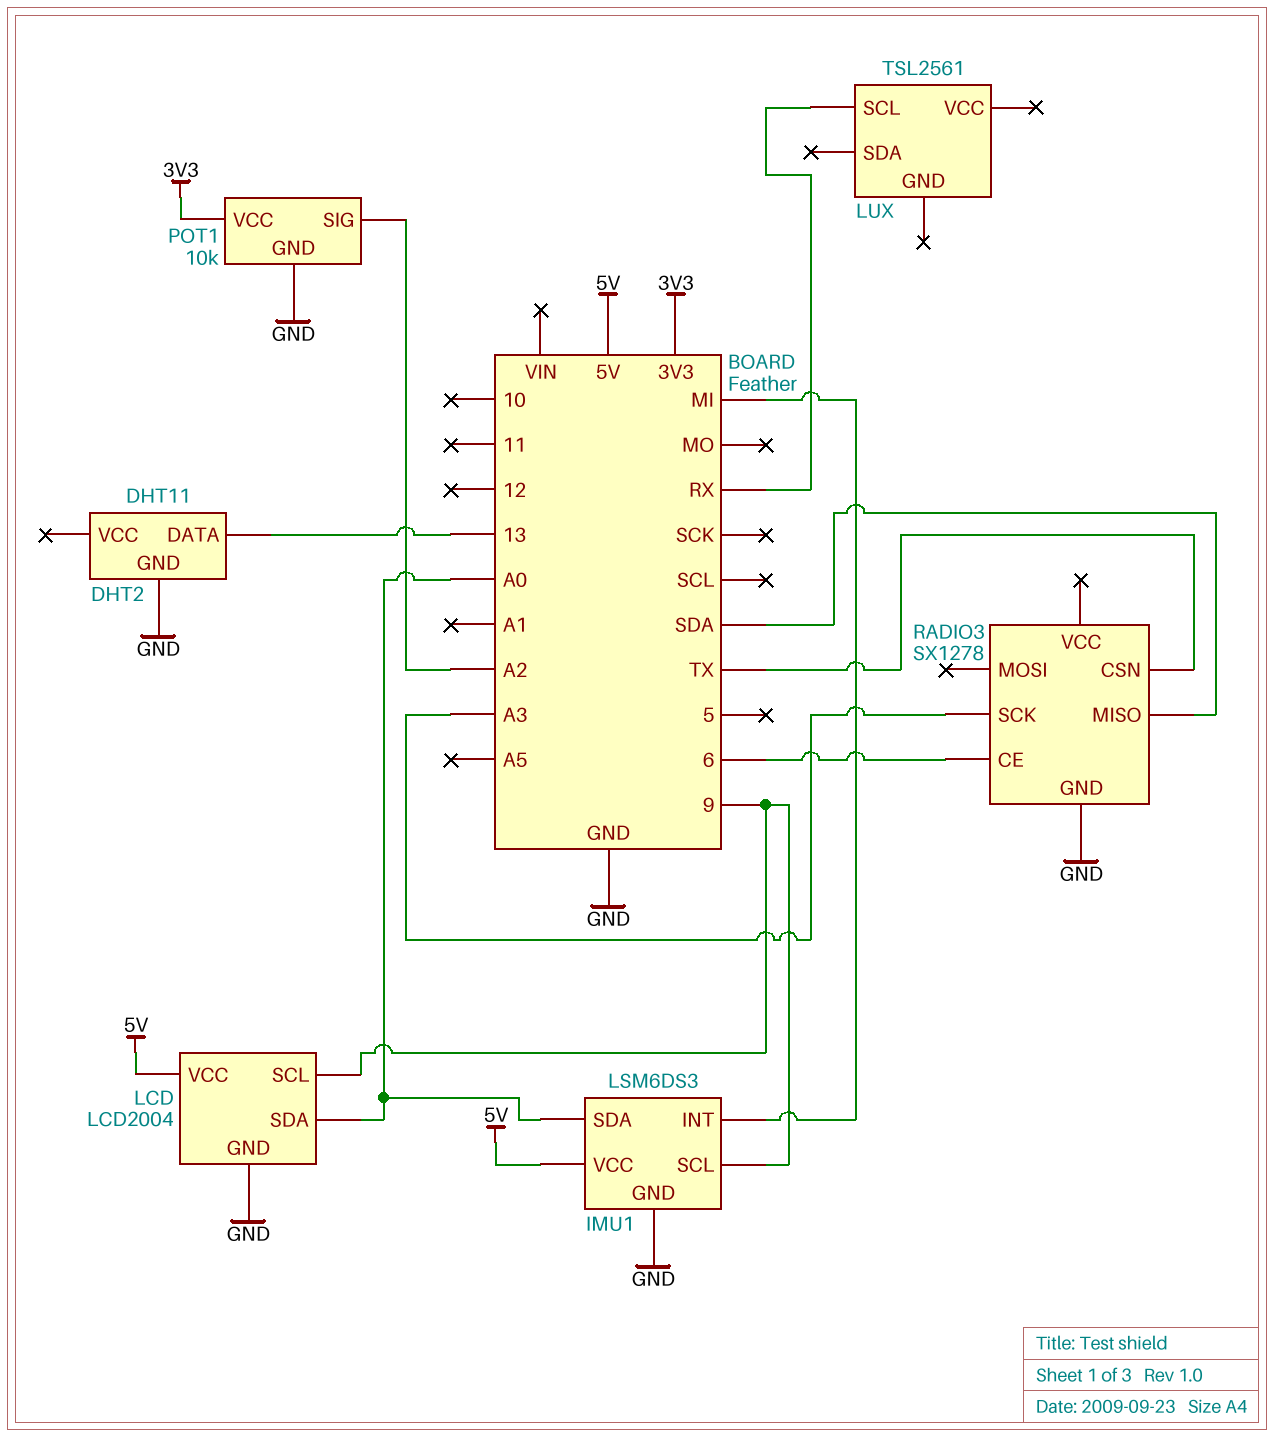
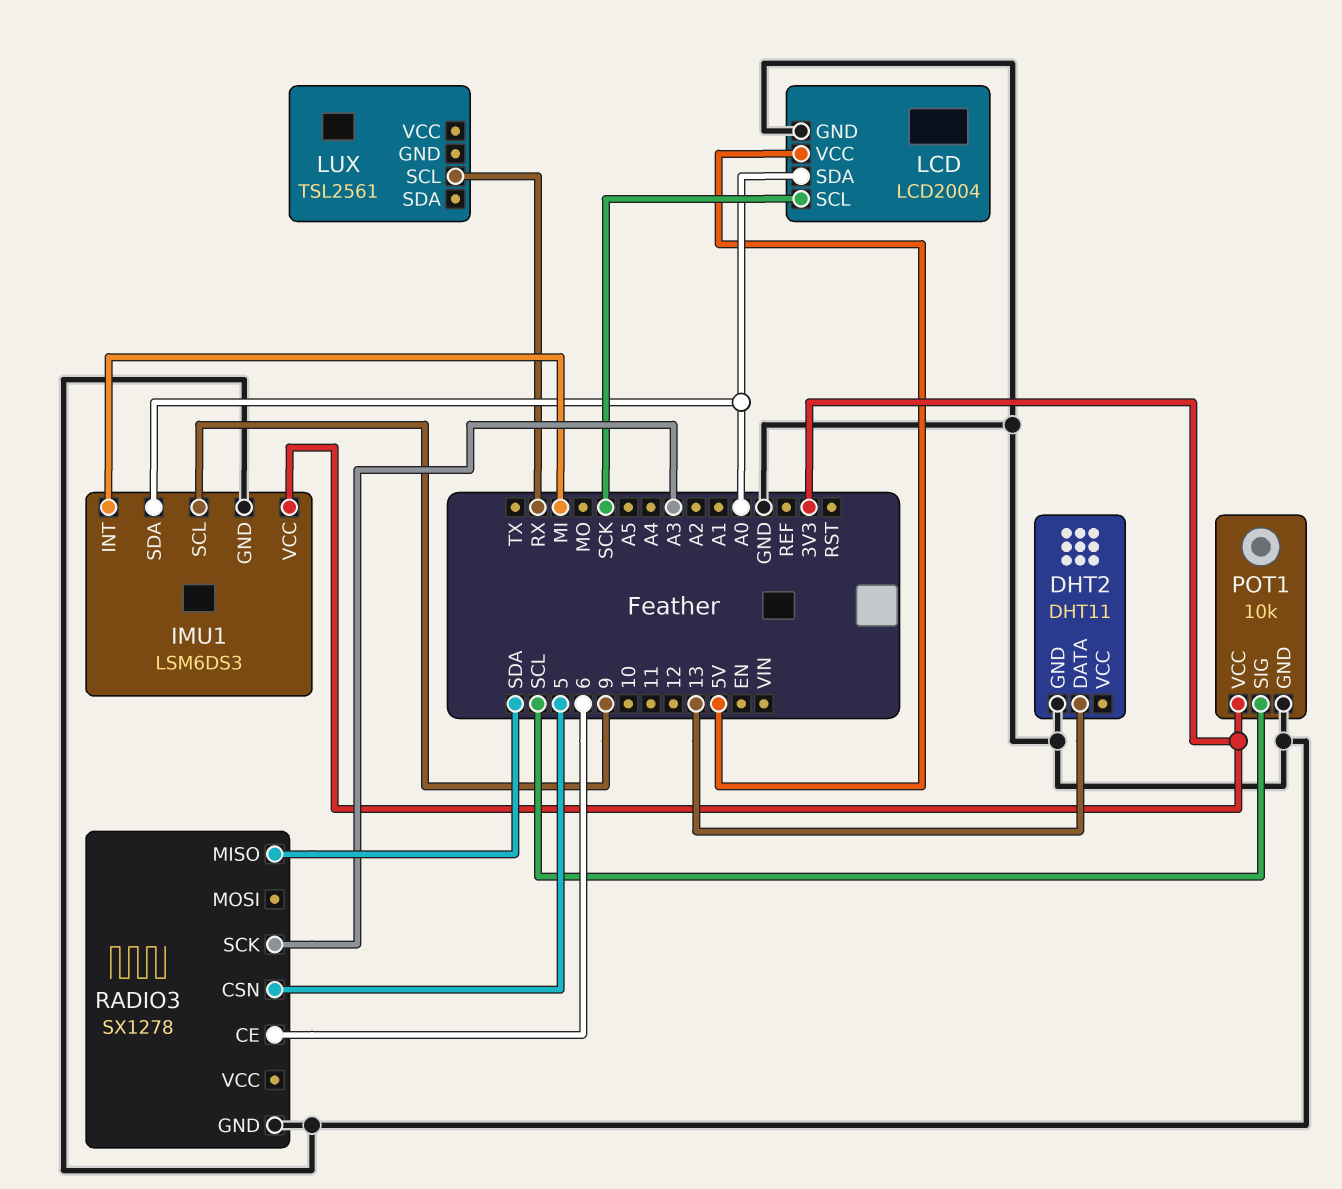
IMU1 pin VCC: 5V -> 3V3
LCD pin SCL: 9 -> SCK
POT1 pin SIG: A2 -> SCL
RADIO3 pin CSN: TX -> 5

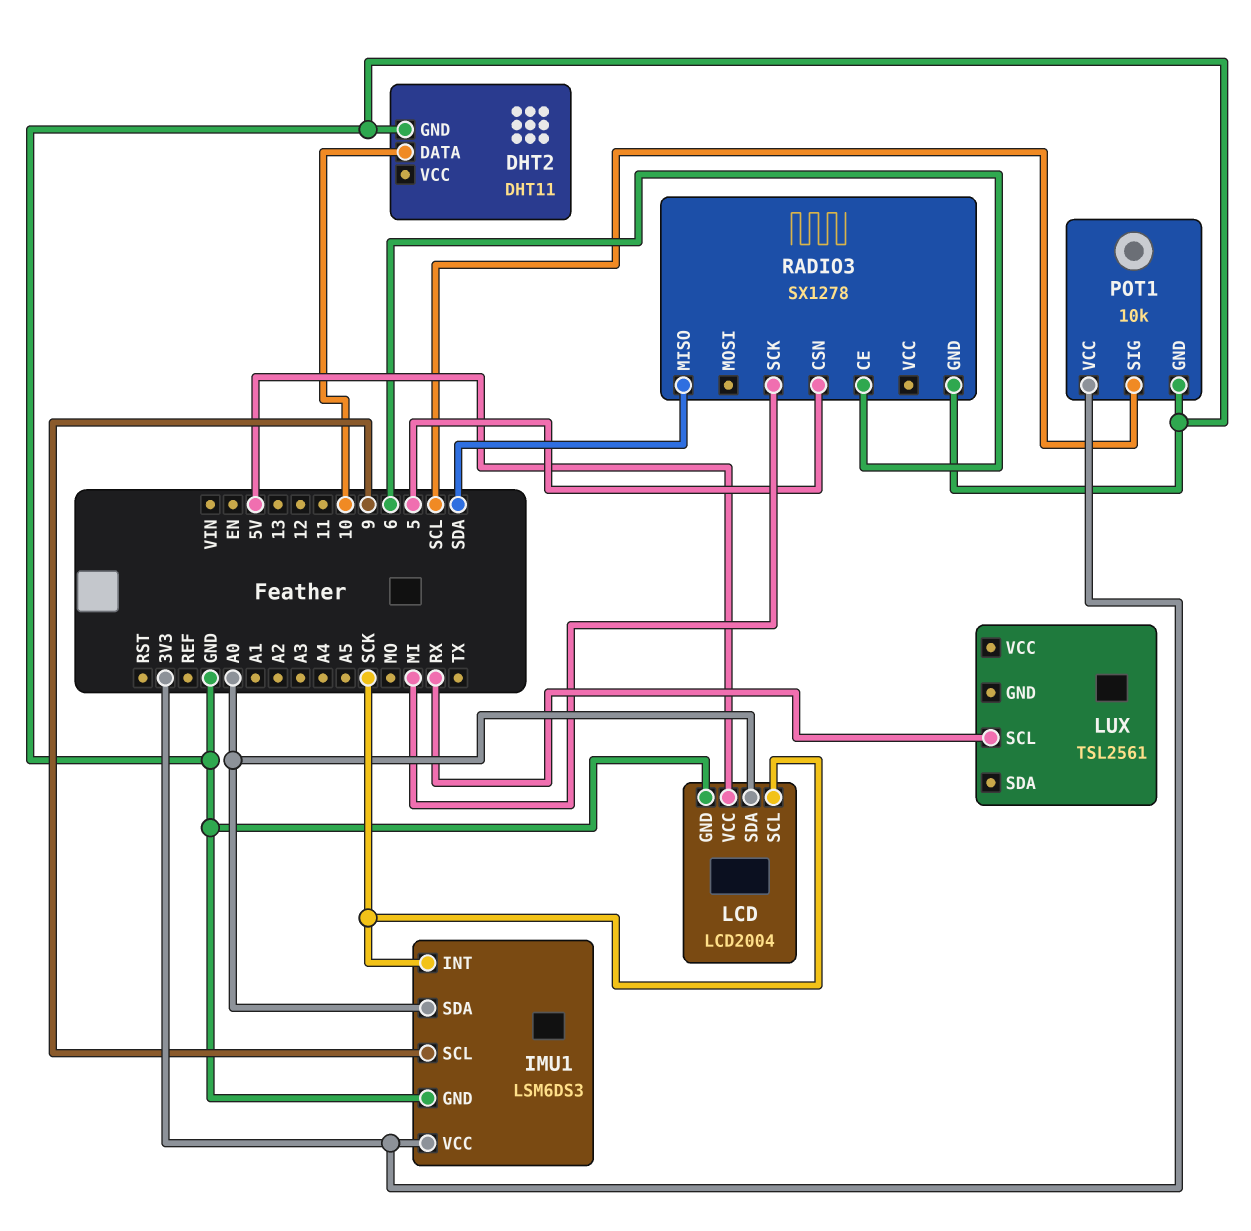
DHT2 pin DATA: 13 -> 10
IMU1 pin INT: MI -> SCK
RADIO3 pin SCK: A3 -> MI

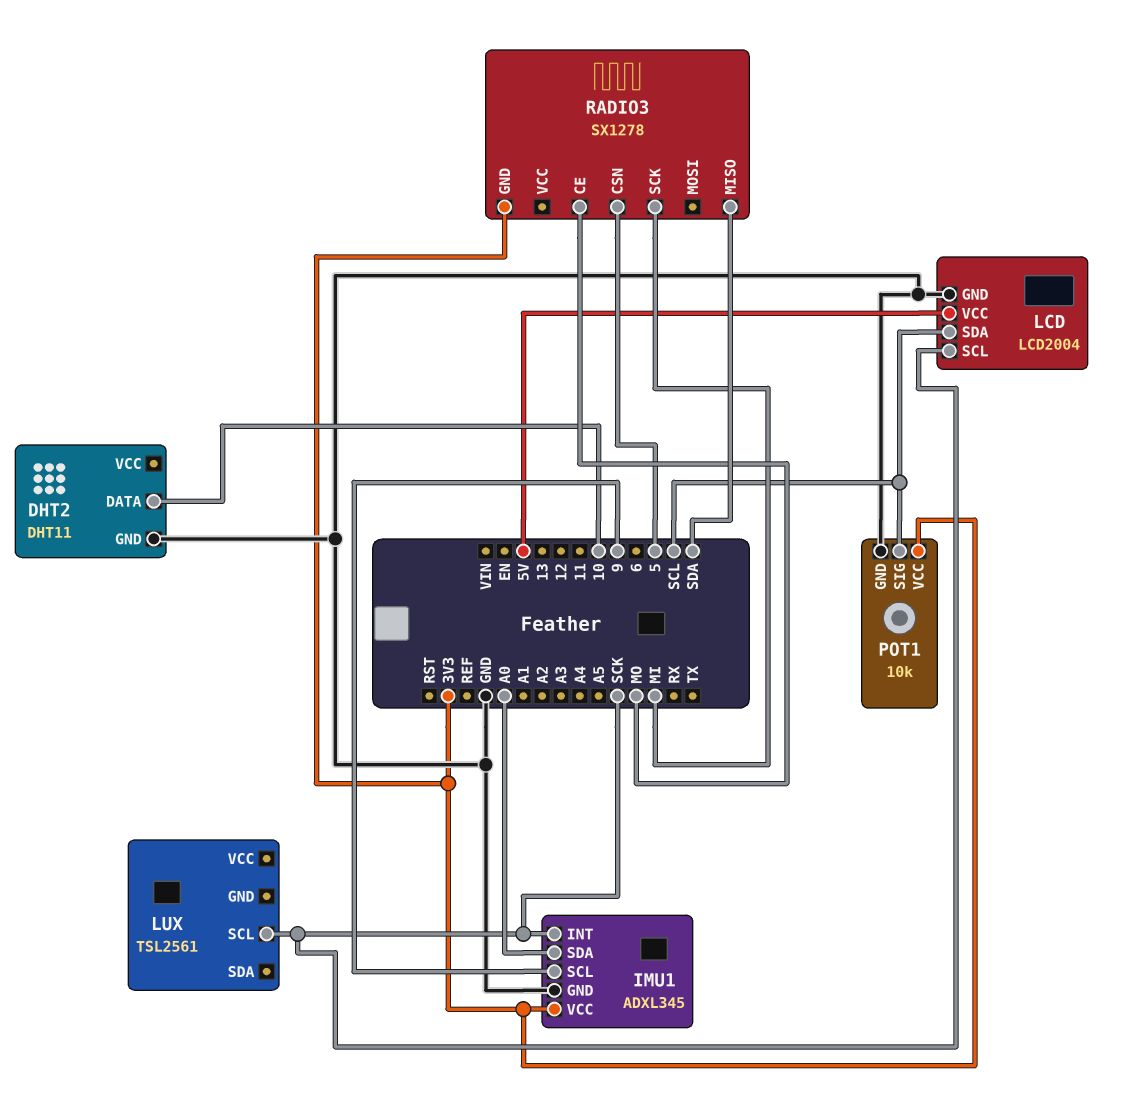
IMU1: LSM6DS3 -> ADXL345
LCD pin SDA: A0 -> SCL
LUX pin SCL: RX -> SCK
RADIO3 pin CE: 6 -> MO
RADIO3 pin GND: GND -> 3V3

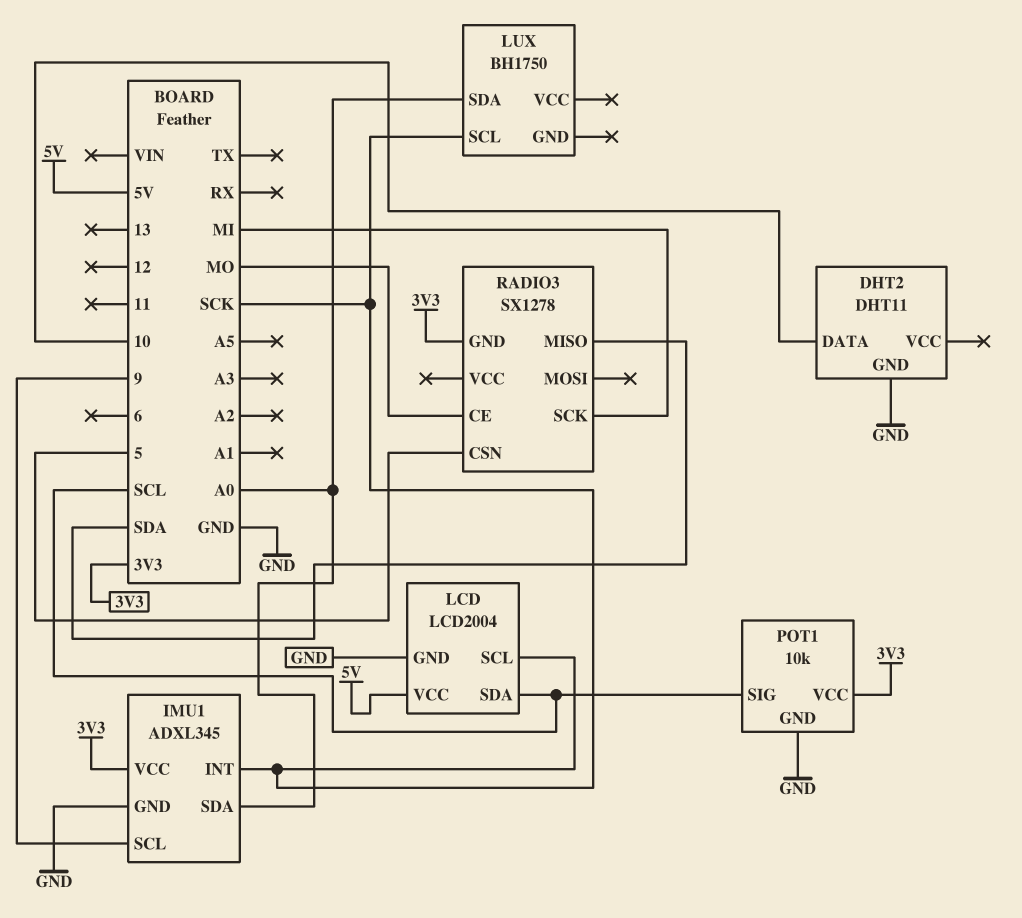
LUX: TSL2561 -> BH1750
LUX pin SDA: none -> A0

